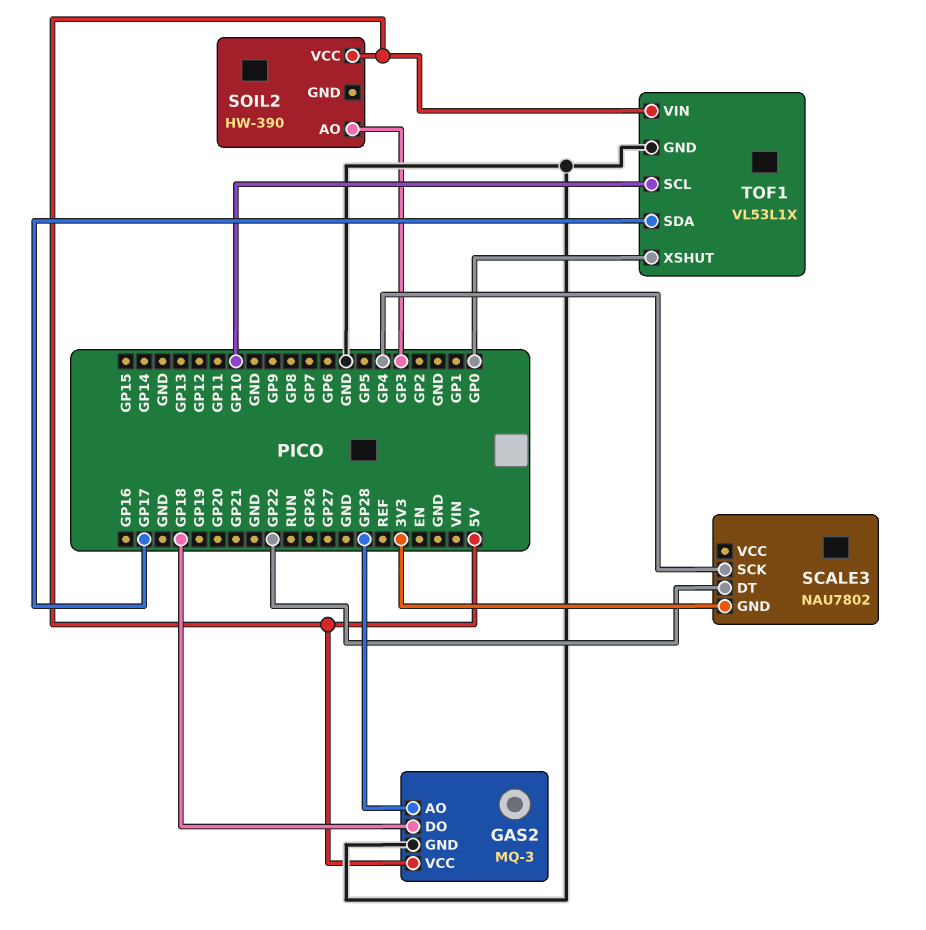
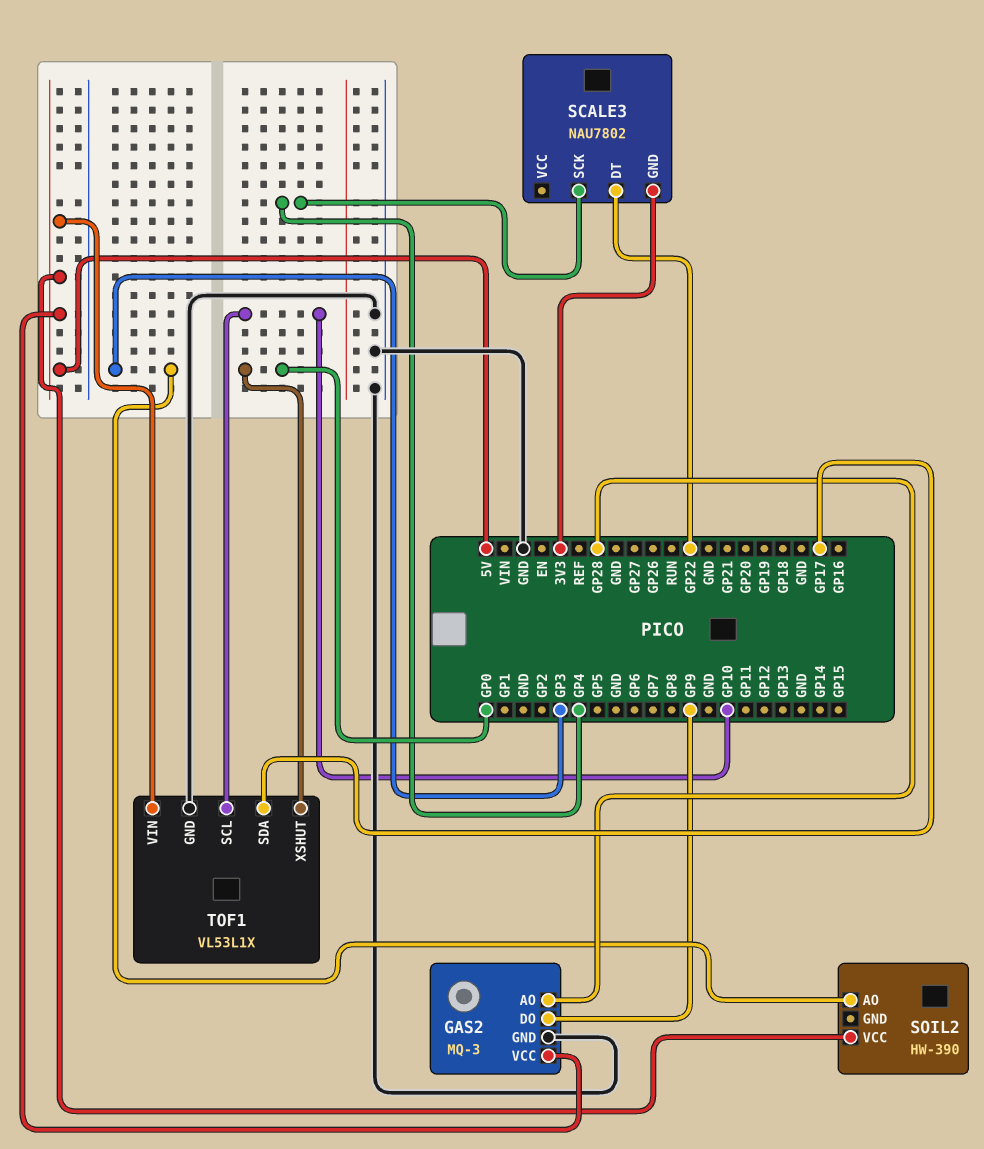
GAS2 pin DO: GP18 -> GP9

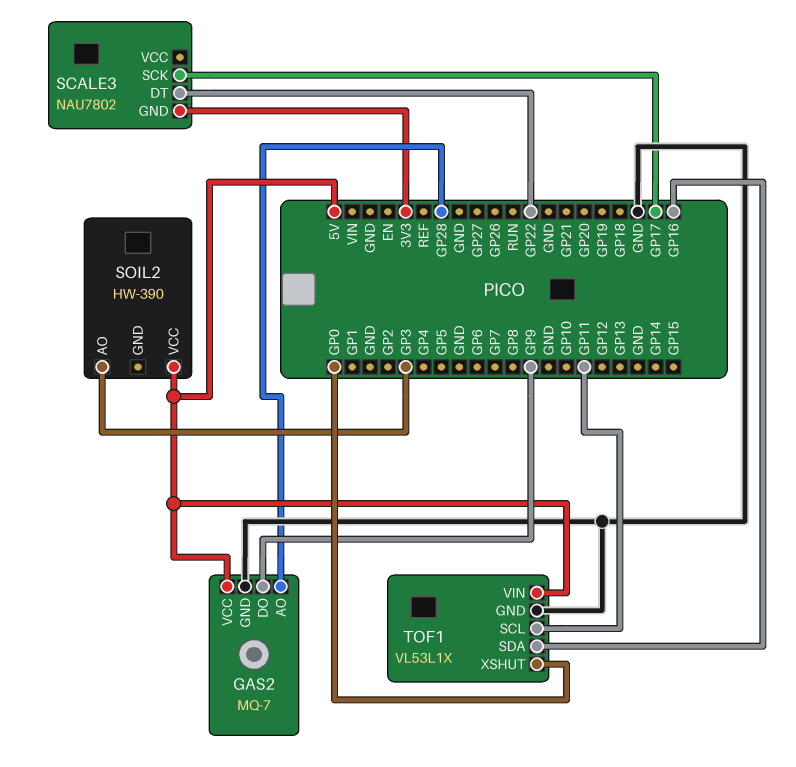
GAS2: MQ-3 -> MQ-7
SCALE3 pin SCK: GP4 -> GP17
TOF1 pin SCL: GP10 -> GP11
TOF1 pin SDA: GP17 -> GP16

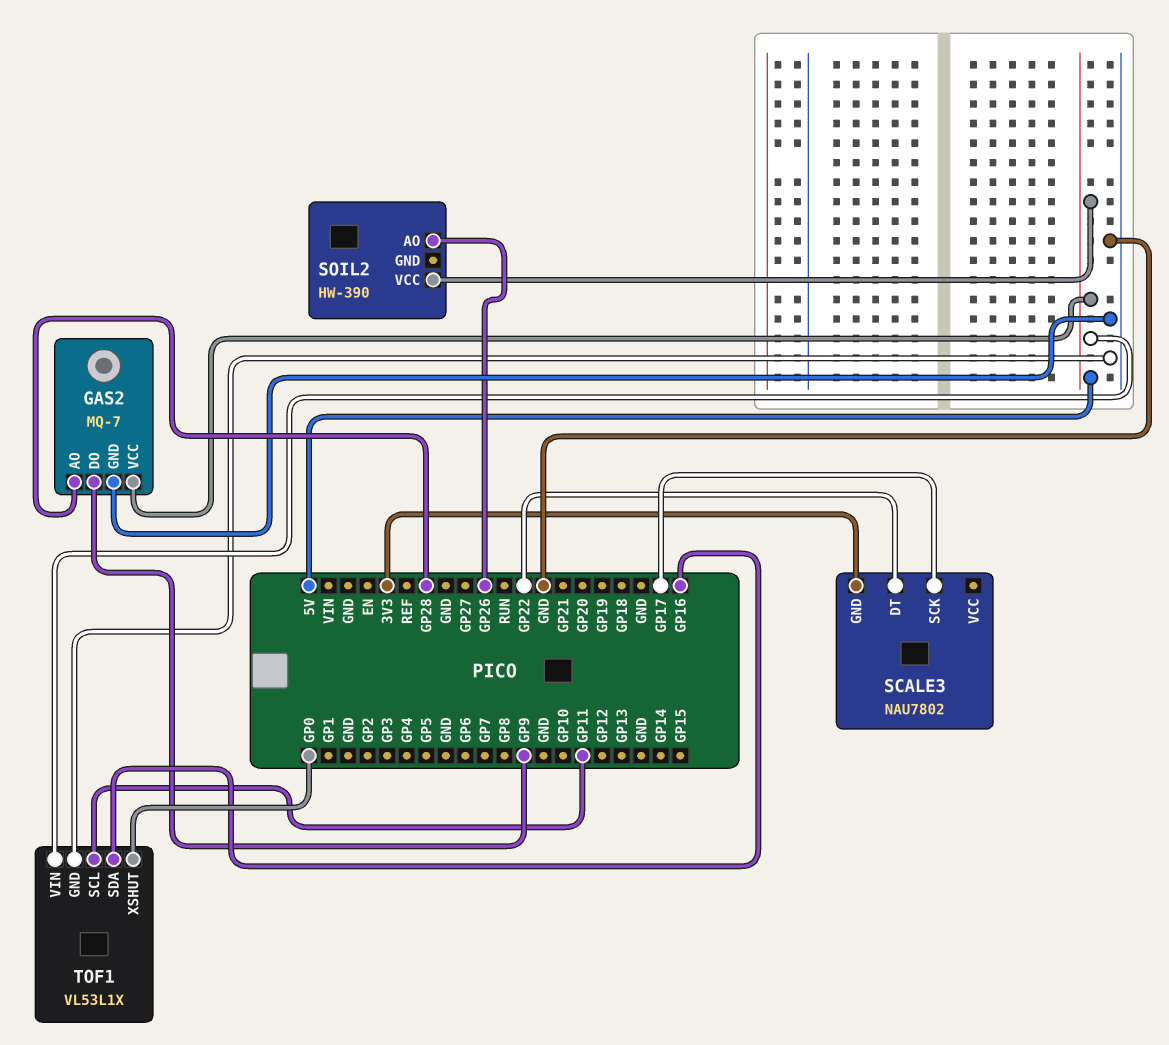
SOIL2 pin AO: GP3 -> GP26

